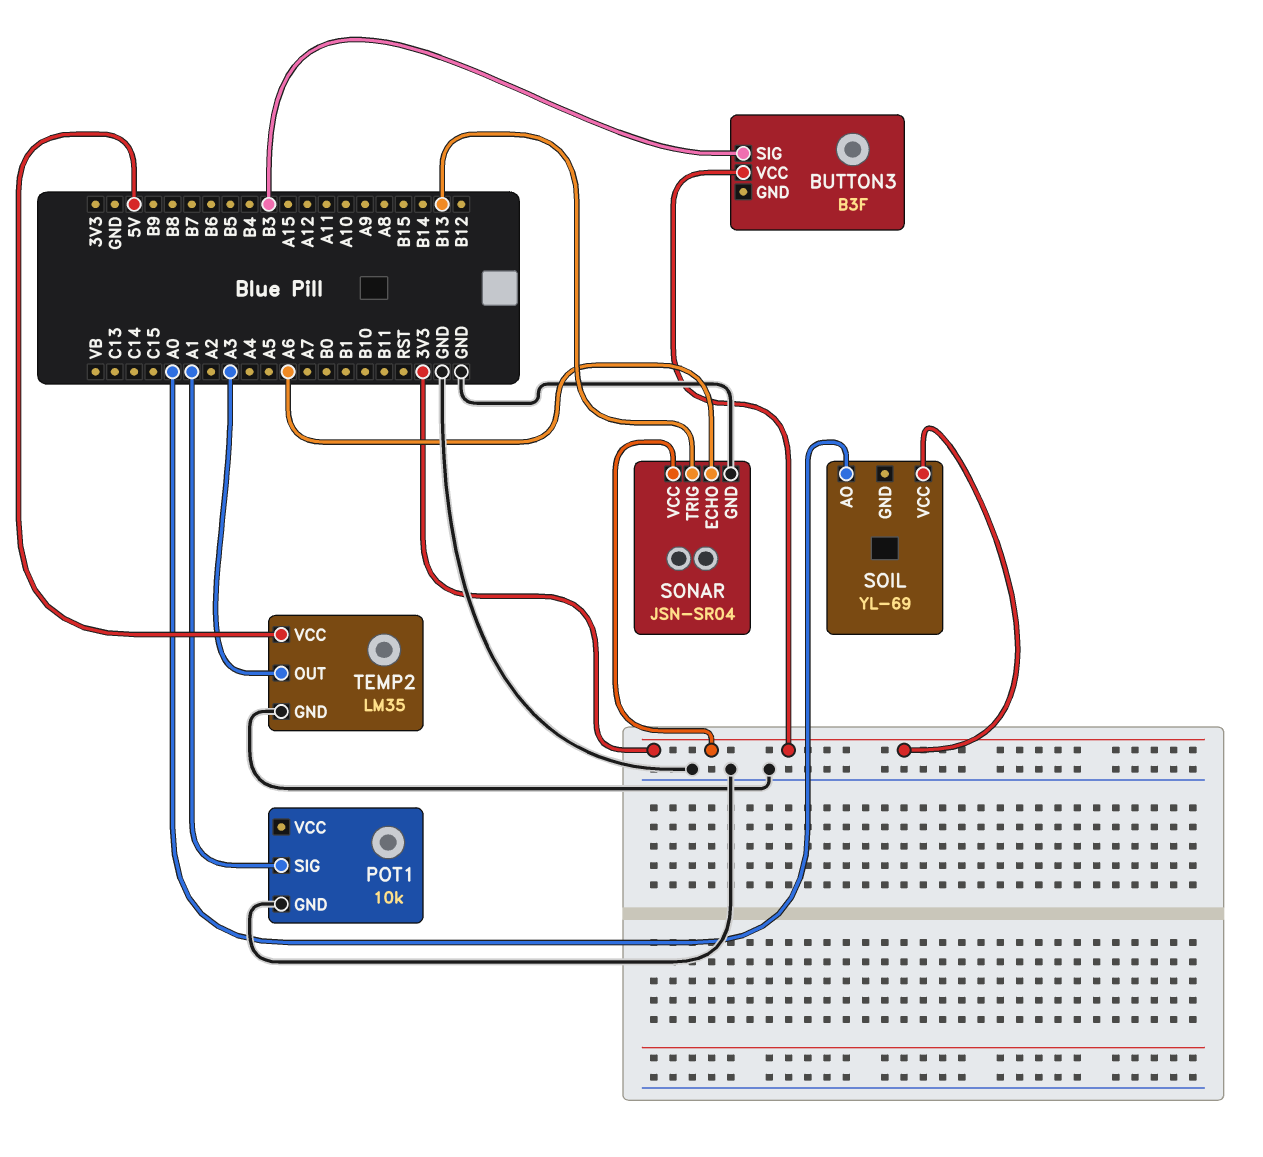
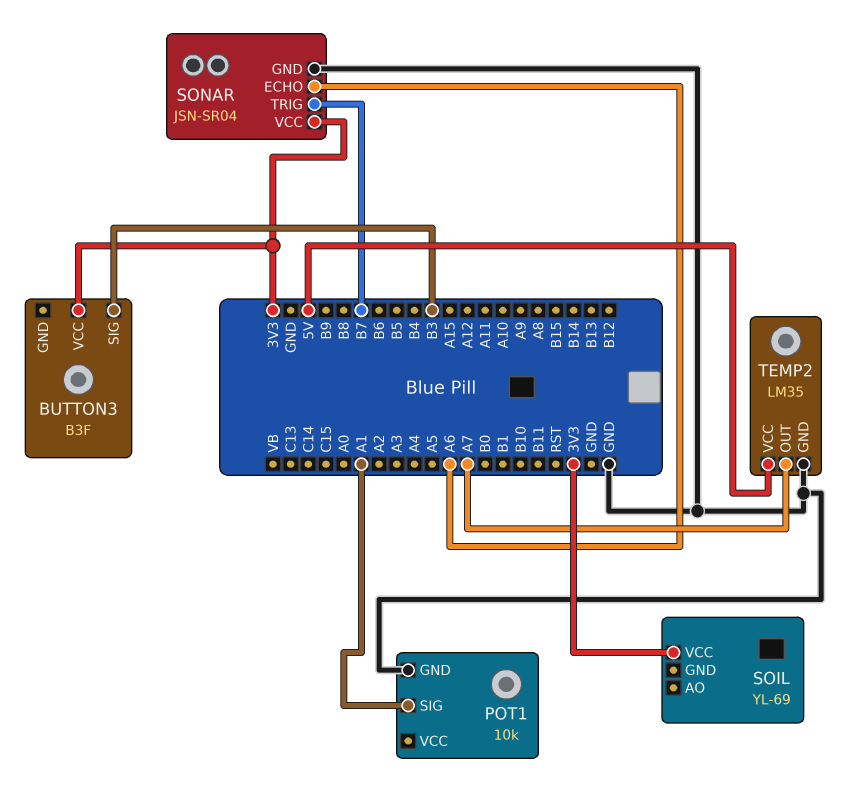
SOIL pin AO: A0 -> none
SONAR pin TRIG: B13 -> B7
TEMP2 pin OUT: A3 -> A7

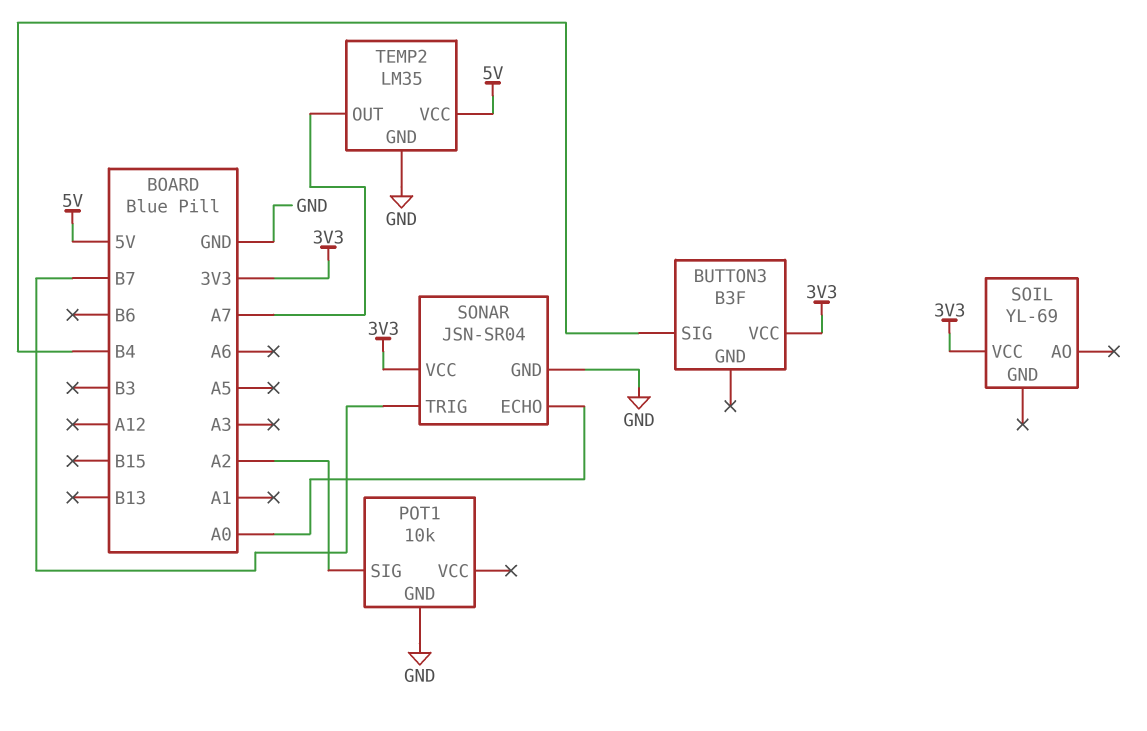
BUTTON3 pin SIG: B3 -> B4
POT1 pin SIG: A1 -> A2
SONAR pin ECHO: A6 -> A0

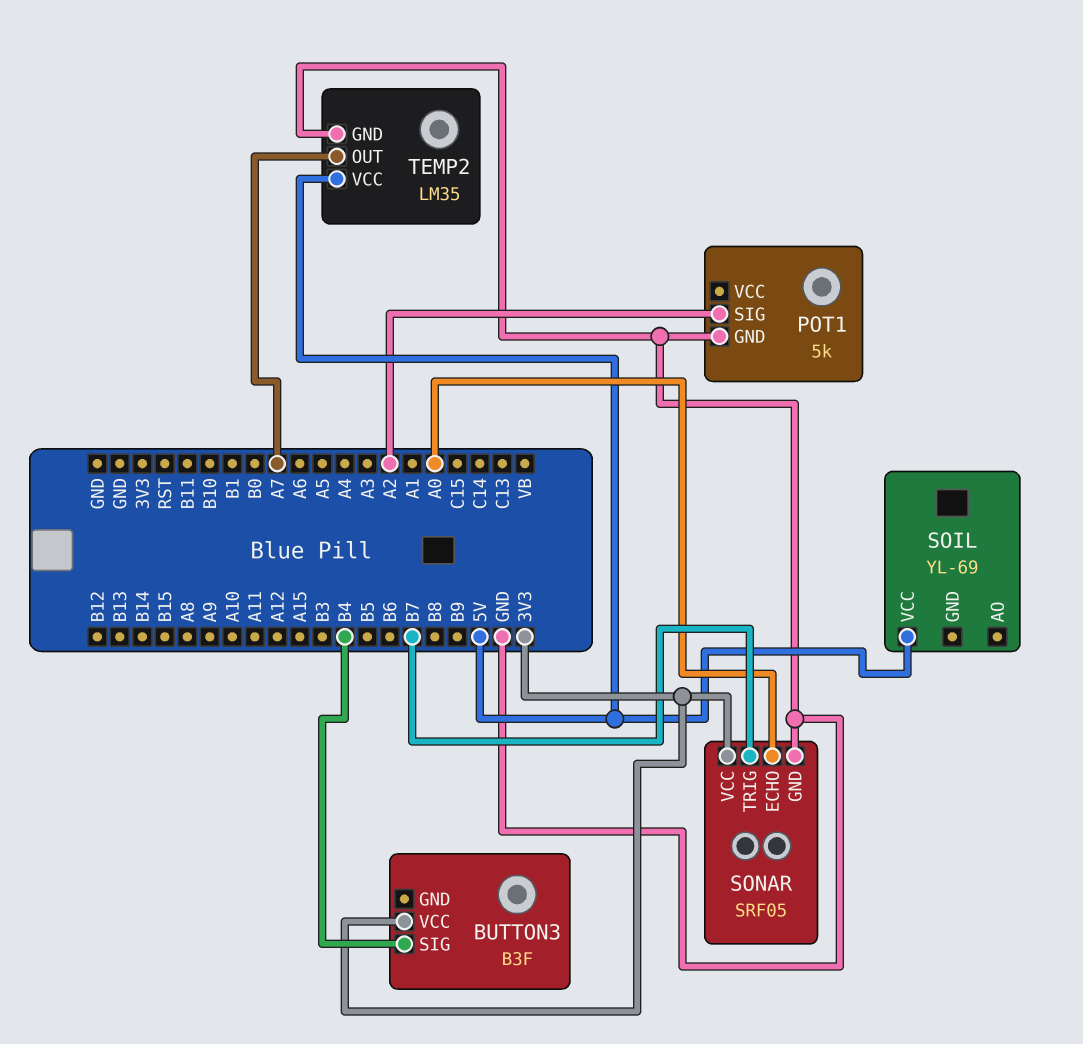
POT1: 10k -> 5k
SOIL pin VCC: 3V3 -> 5V
SONAR: JSN-SR04 -> SRF05

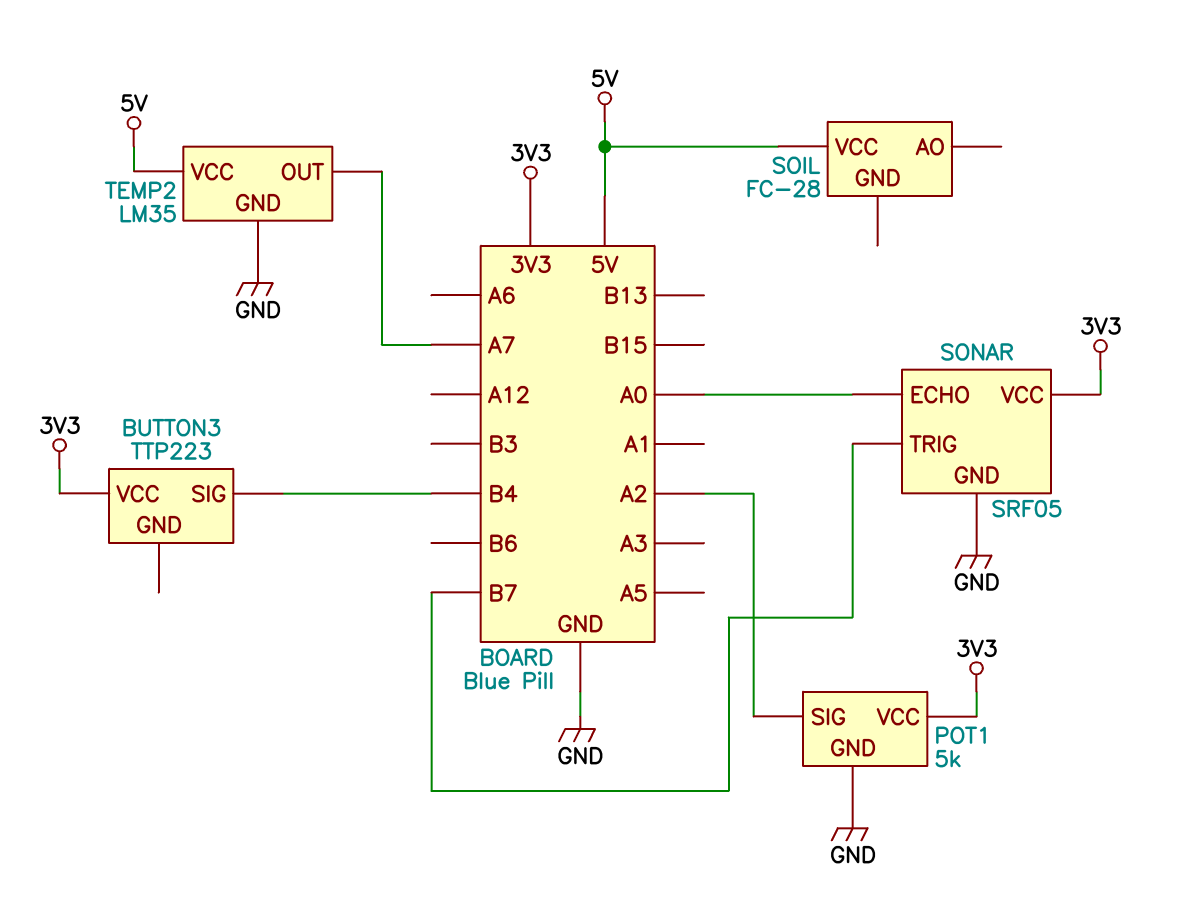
BUTTON3: B3F -> TTP223
POT1 pin VCC: none -> 3V3
SOIL: YL-69 -> FC-28

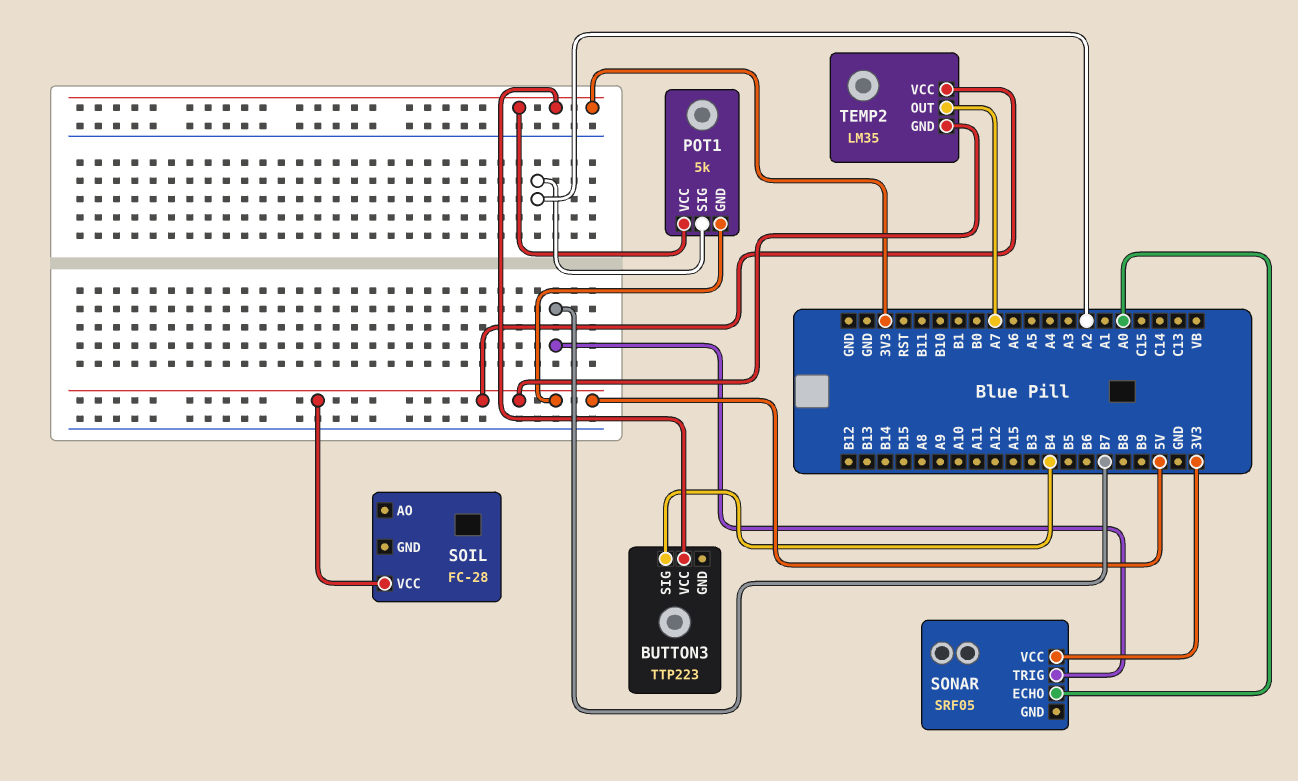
POT1 pin GND: GND -> 5V
SONAR pin GND: GND -> none
TEMP2 pin GND: GND -> 5V

